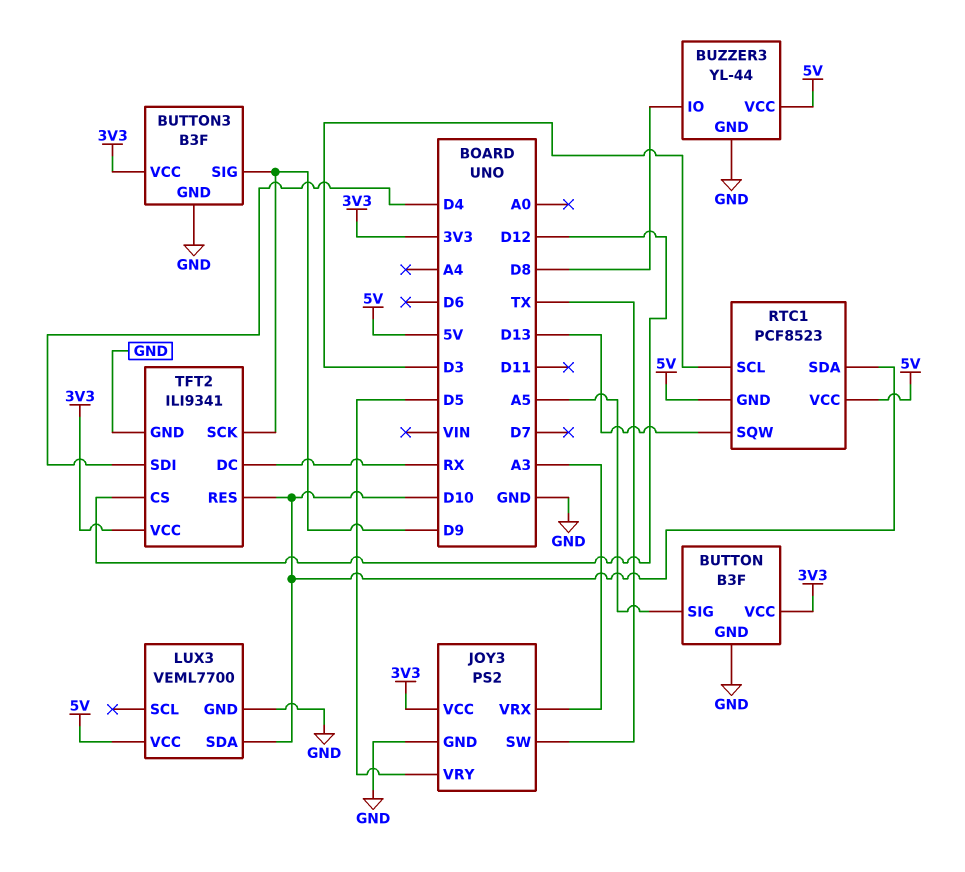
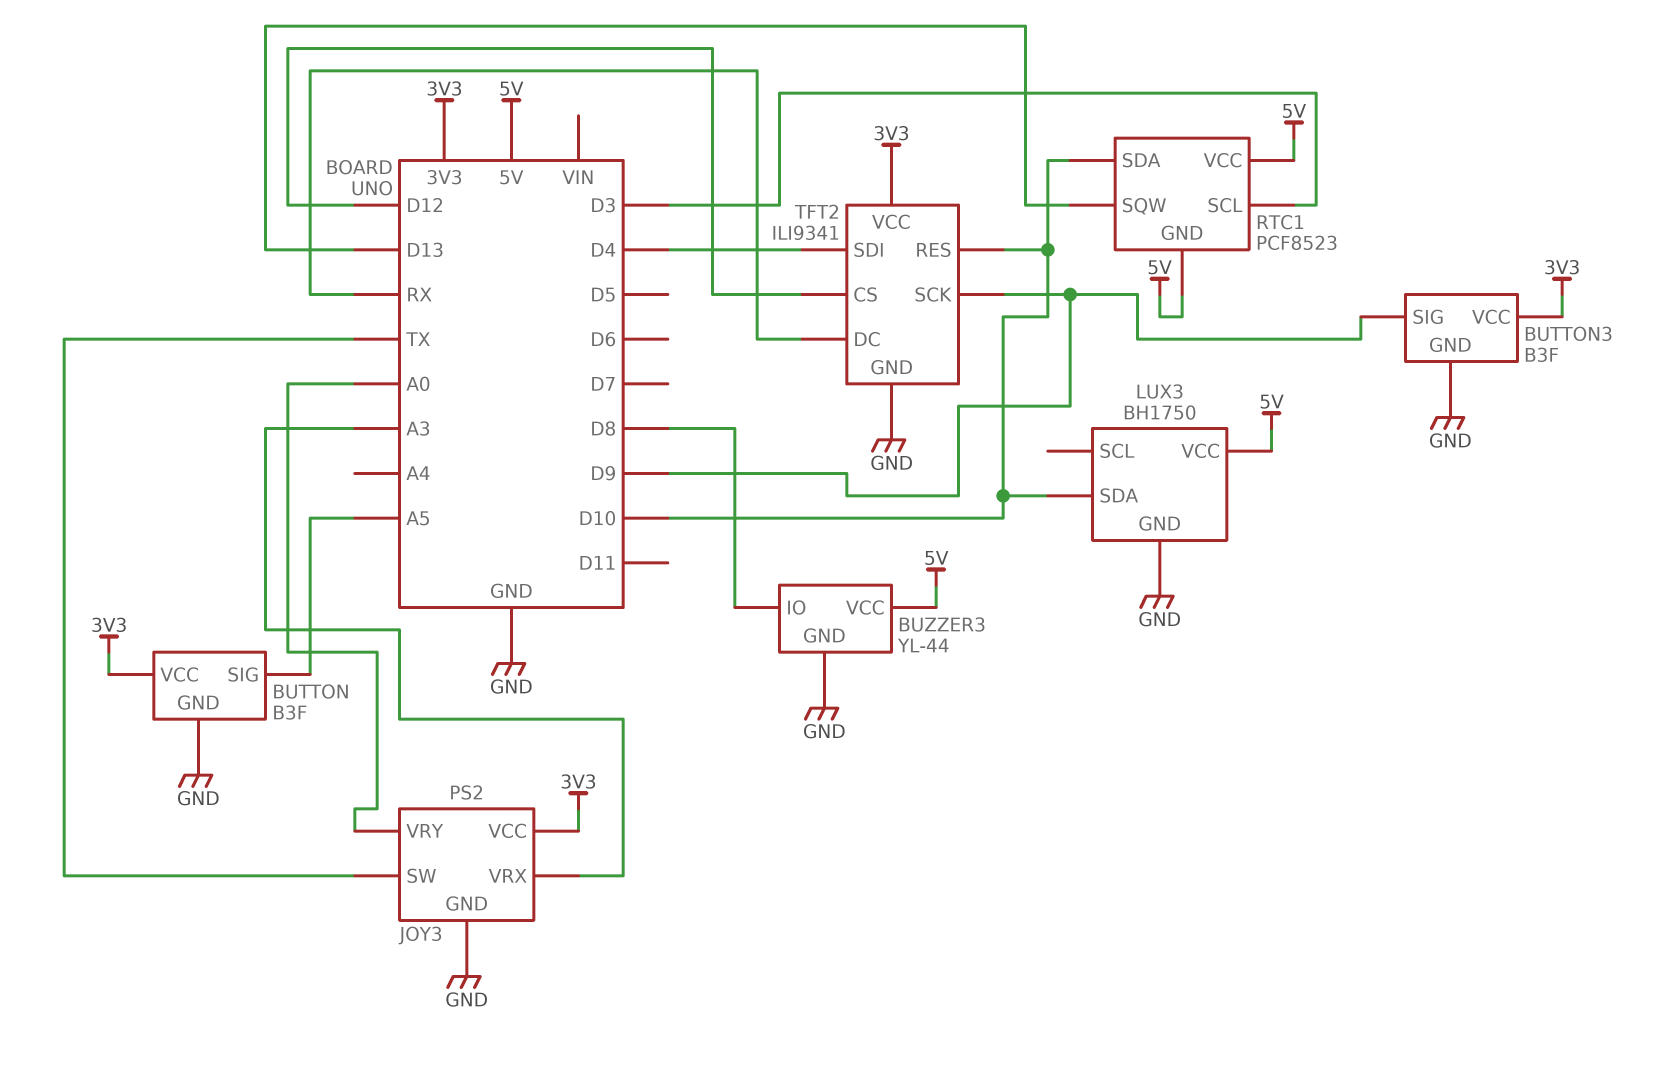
JOY3 pin VRY: D5 -> A0
LUX3: VEML7700 -> BH1750

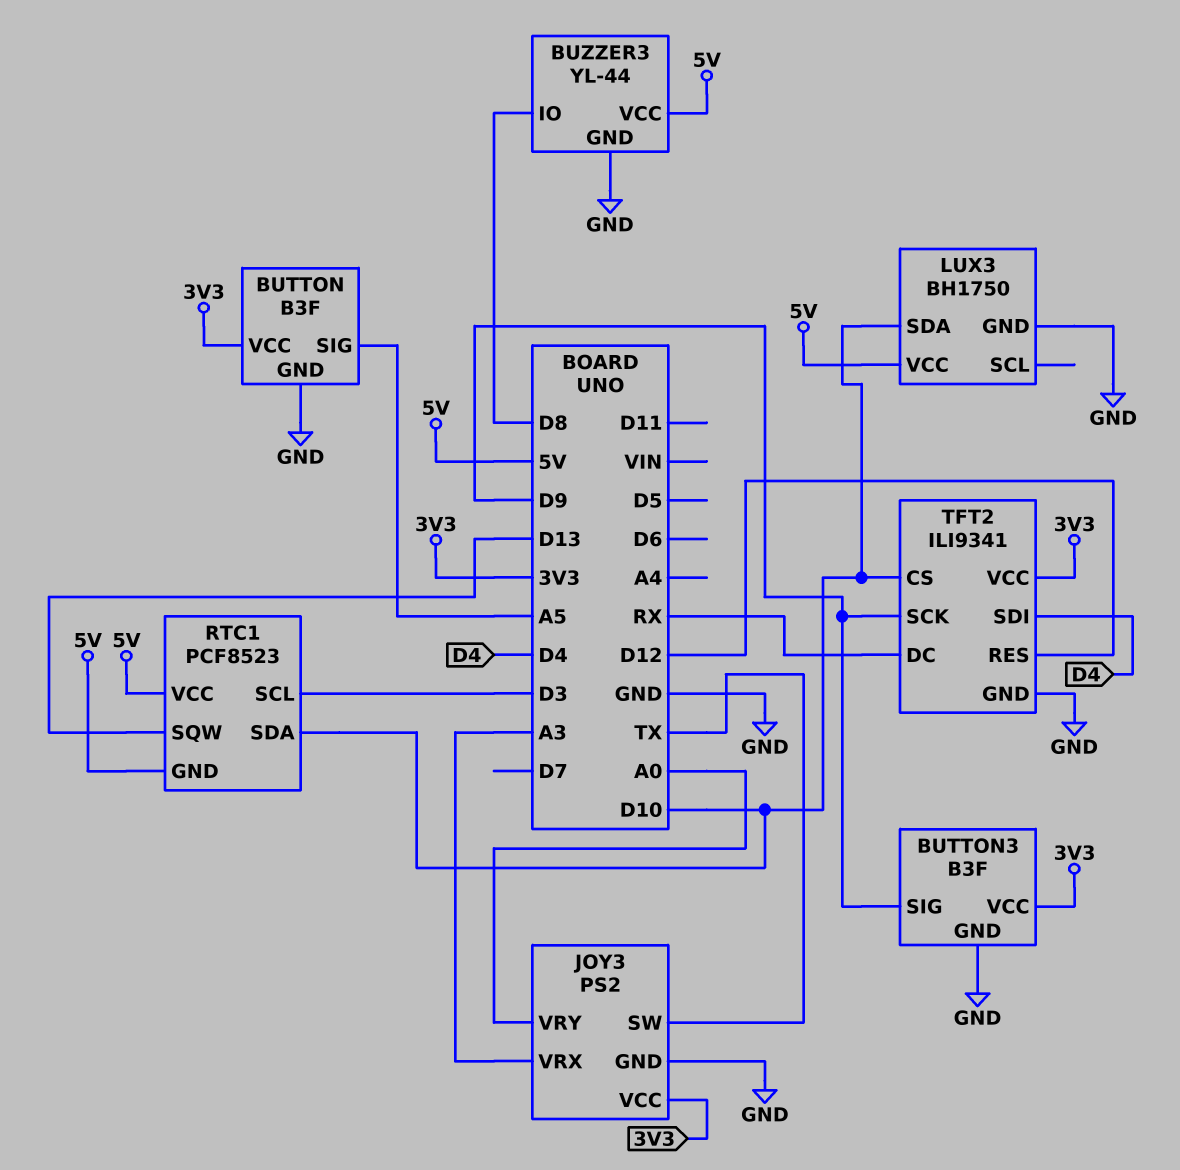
TFT2 pin CS: D12 -> D10
TFT2 pin RES: D10 -> D12

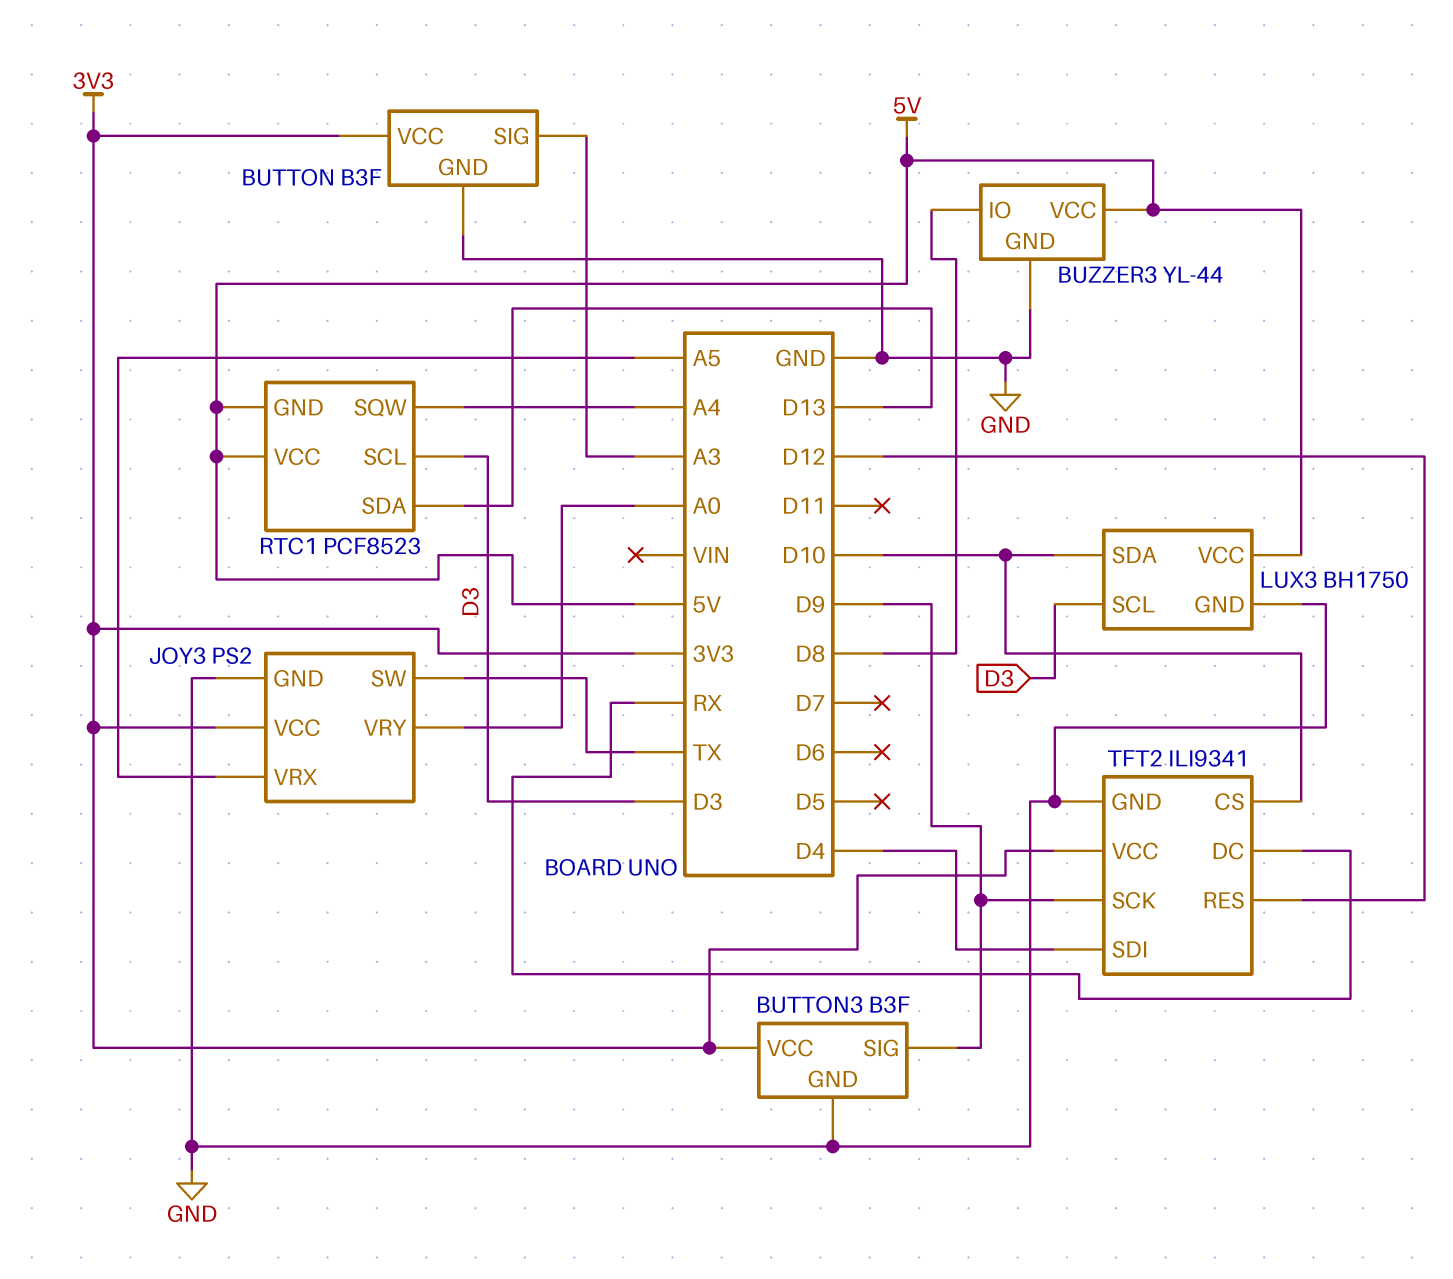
BUTTON pin SIG: A5 -> A3
JOY3 pin VRX: A3 -> A5
LUX3 pin SCL: none -> D3
RTC1 pin SDA: D10 -> D13
RTC1 pin SQW: D13 -> A4

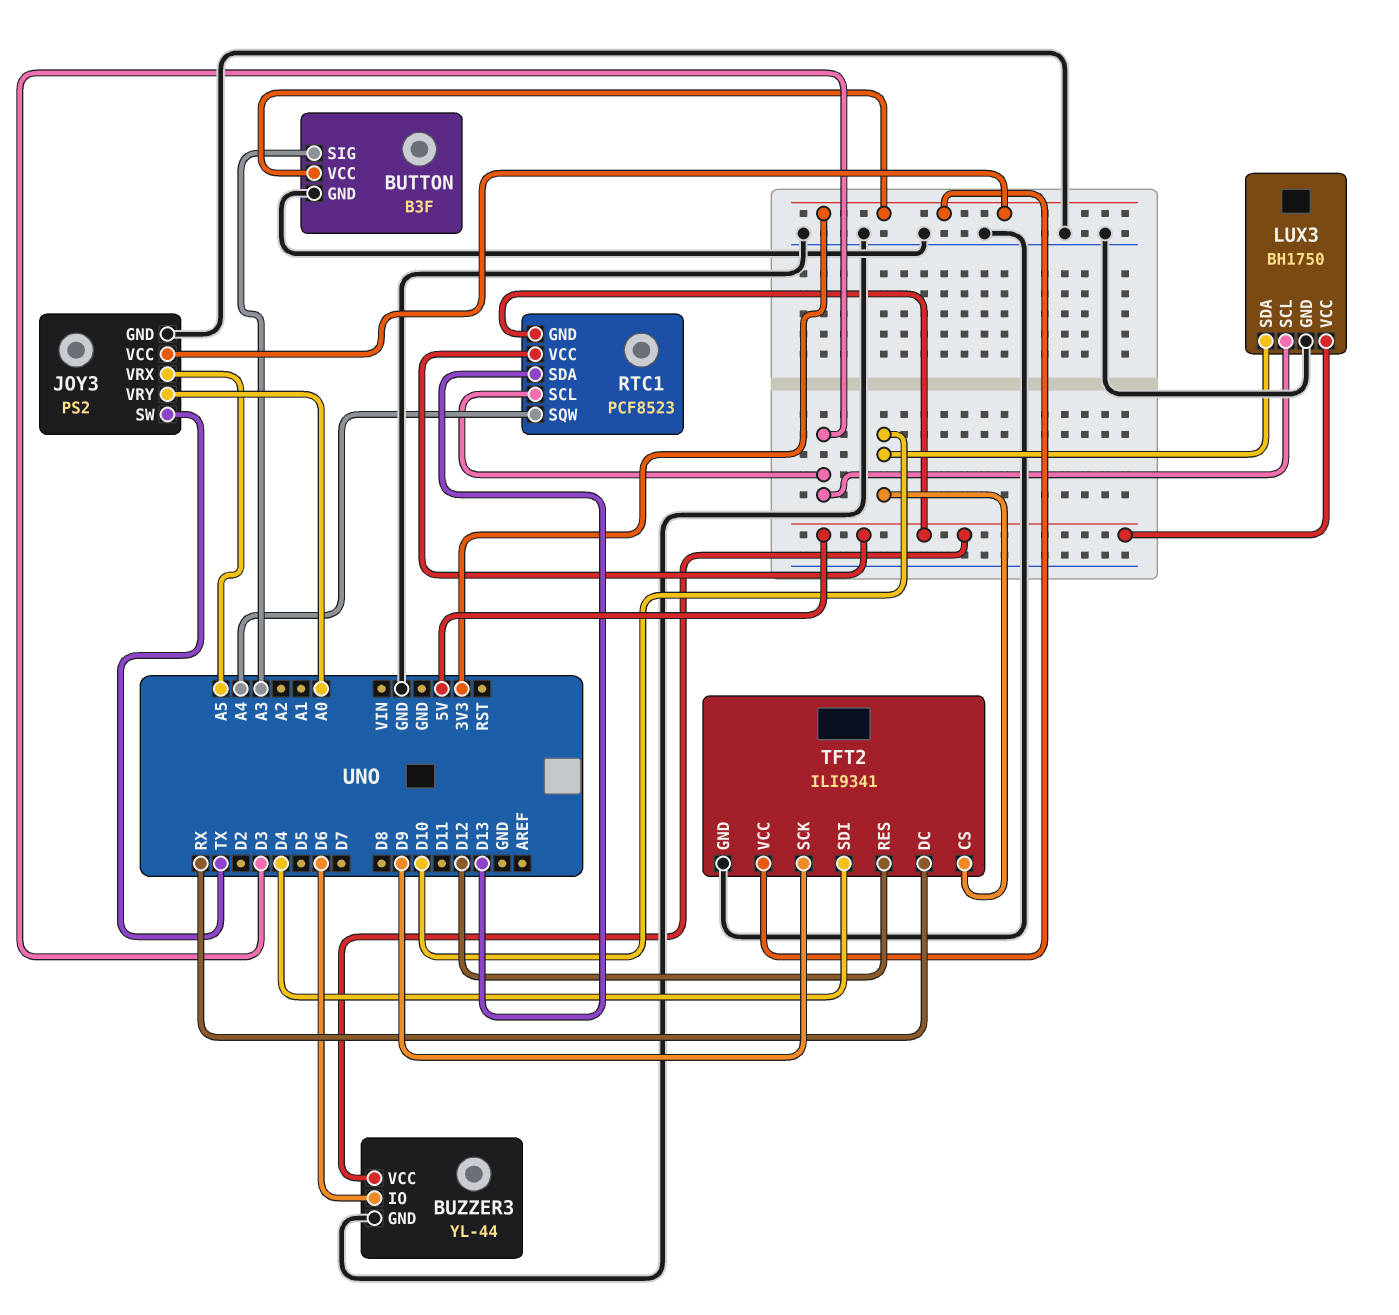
BUTTON3: B3F -> none
BUTTON3 pin GND: GND -> none
BUTTON3 pin SIG: D9 -> none
BUTTON3 pin VCC: 3V3 -> none
BUZZER3 pin IO: D8 -> D6

